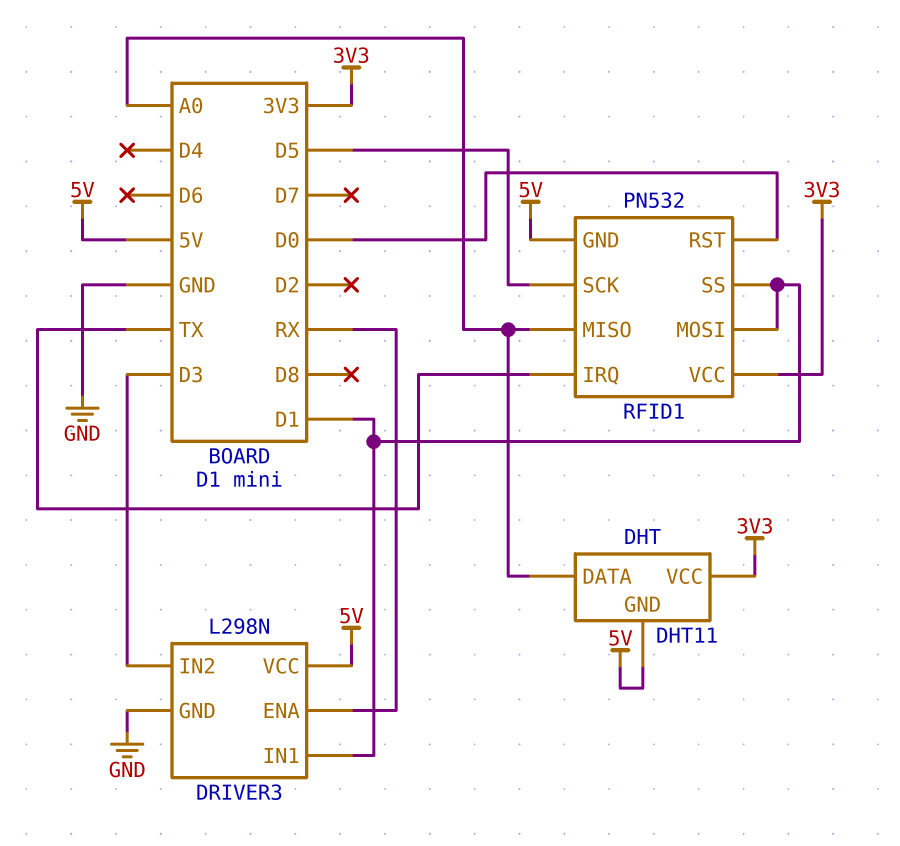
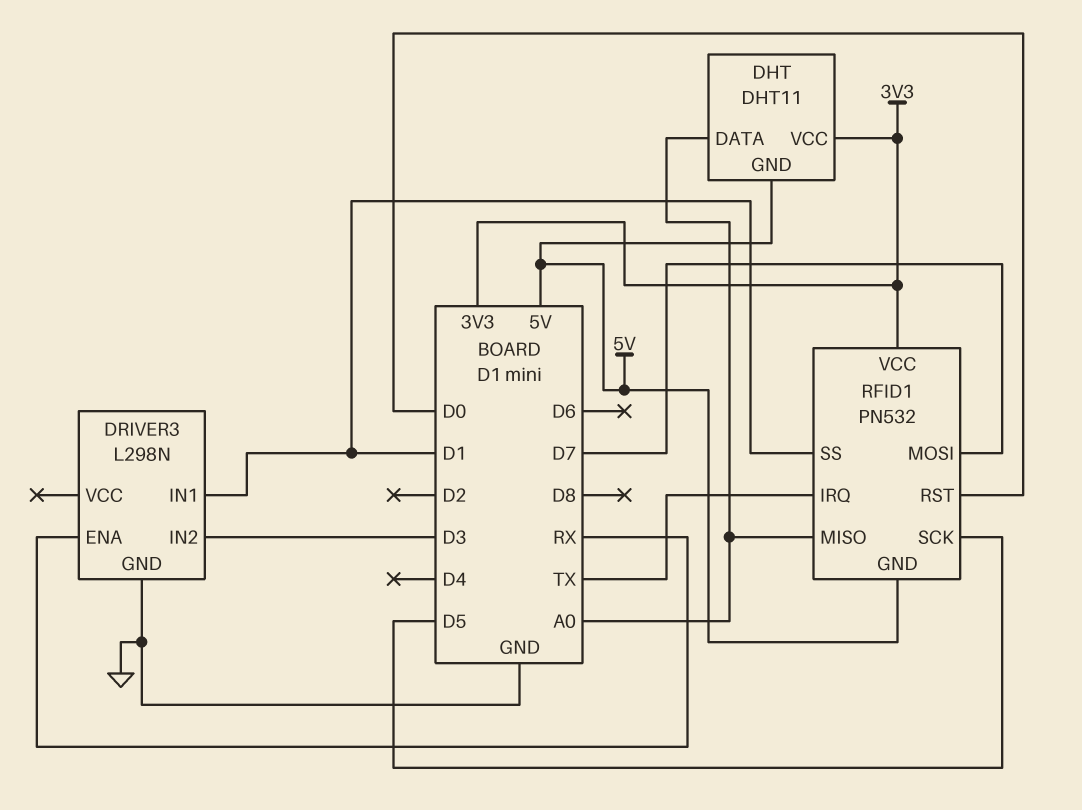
DRIVER3 pin VCC: 5V -> none
RFID1 pin MOSI: D1 -> D7

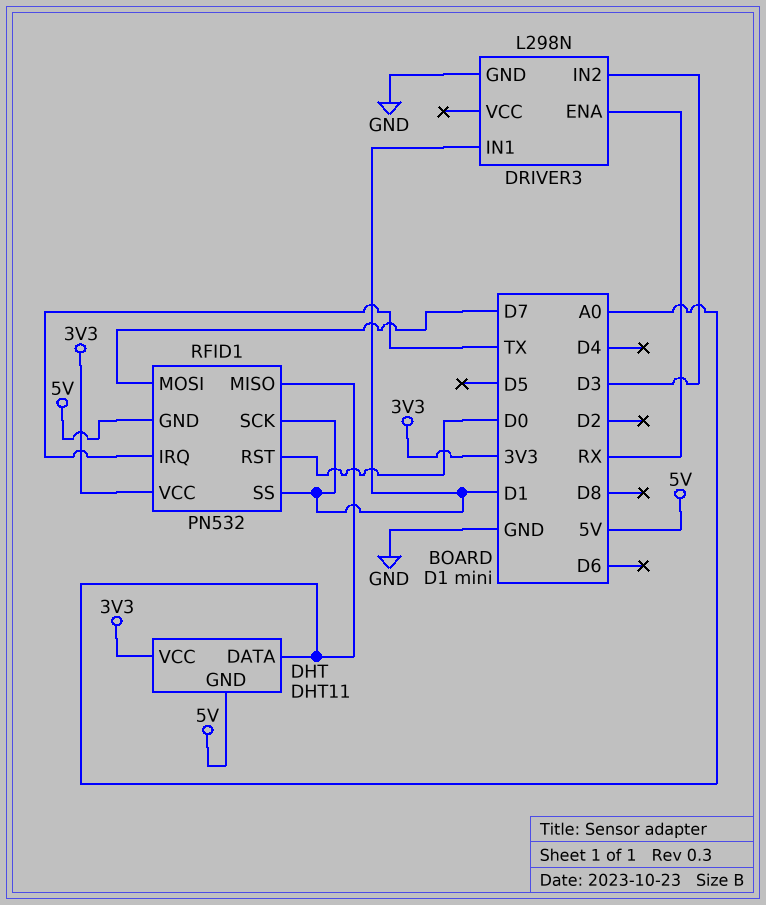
RFID1 pin SCK: D5 -> D1

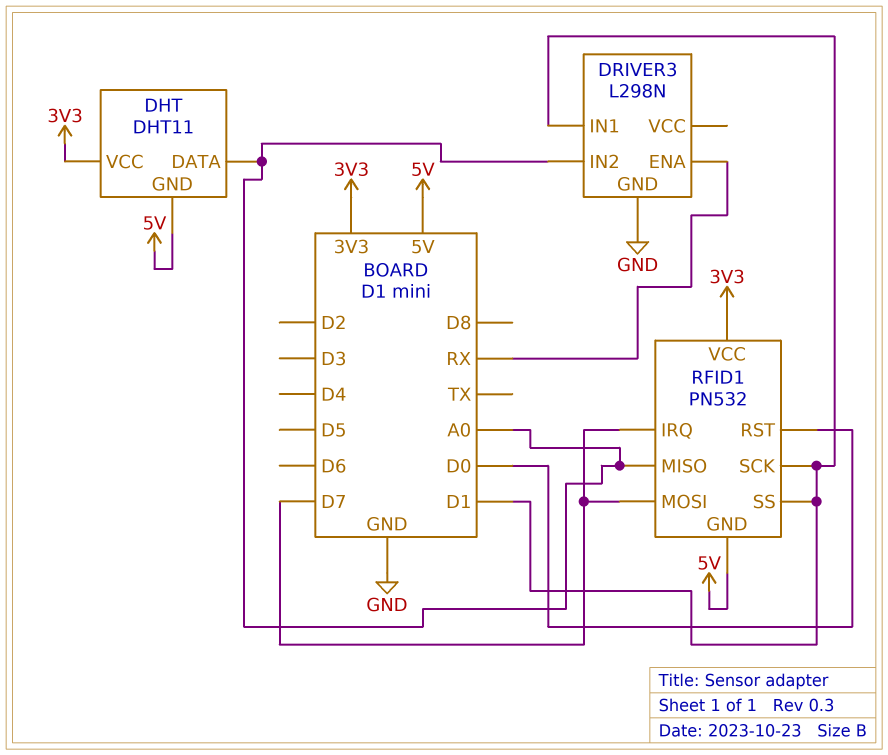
DRIVER3 pin IN2: D3 -> A0
RFID1 pin IRQ: TX -> D7

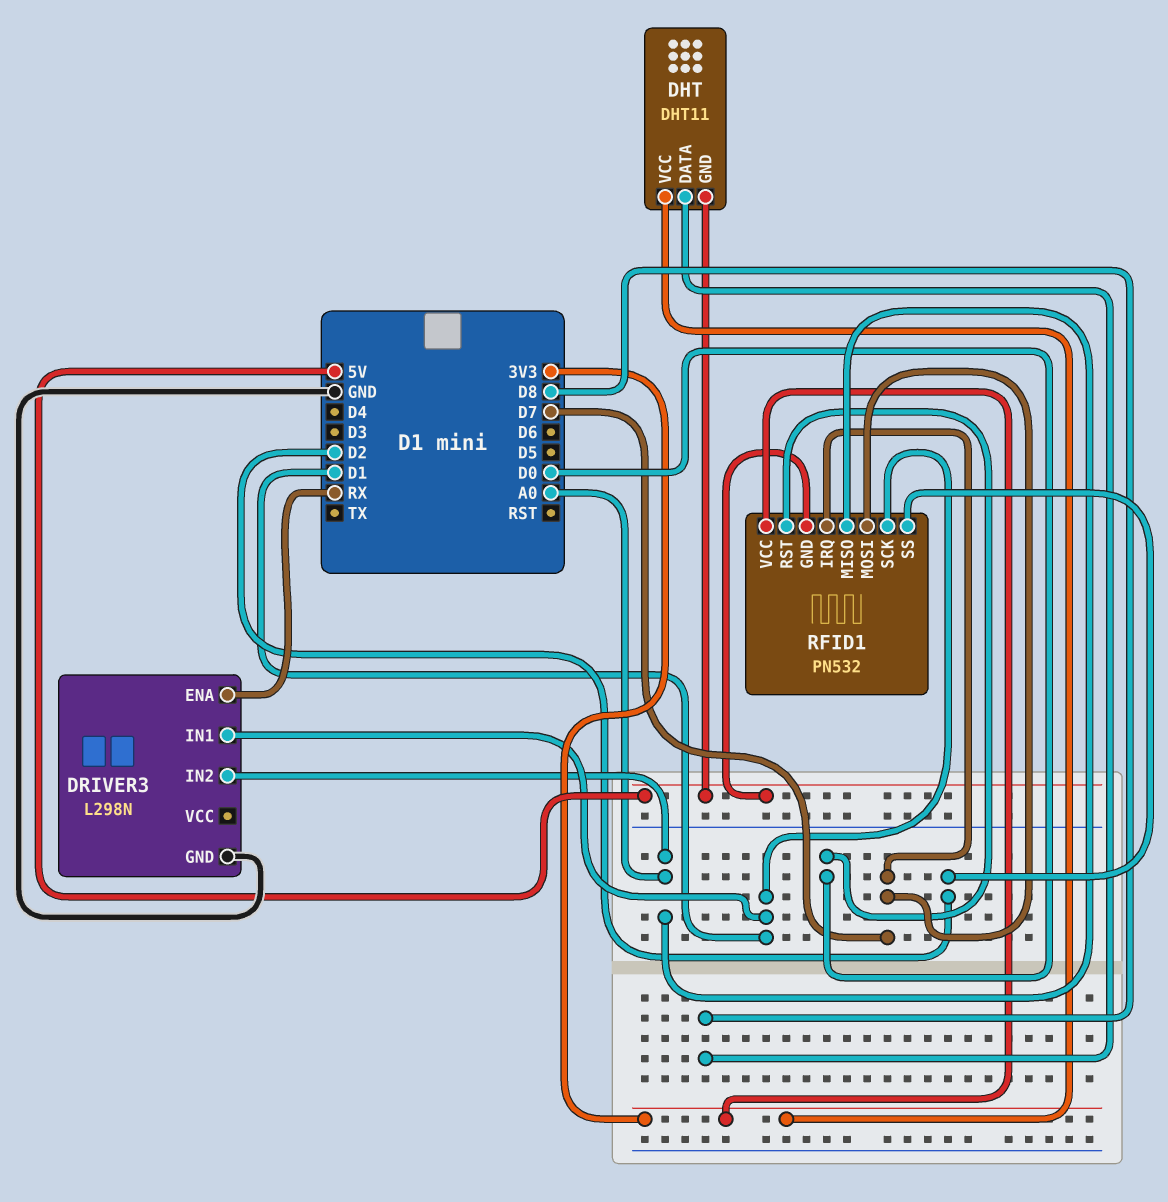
DHT pin DATA: A0 -> D8
RFID1 pin SS: D1 -> D2

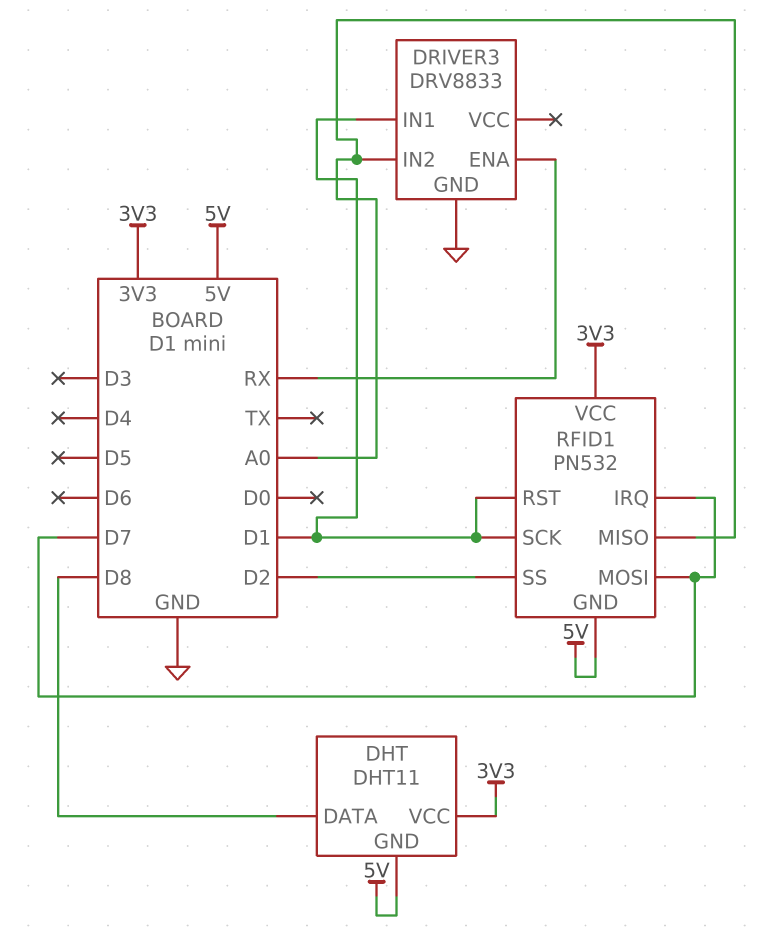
DRIVER3: L298N -> DRV8833
RFID1 pin RST: D0 -> D1

